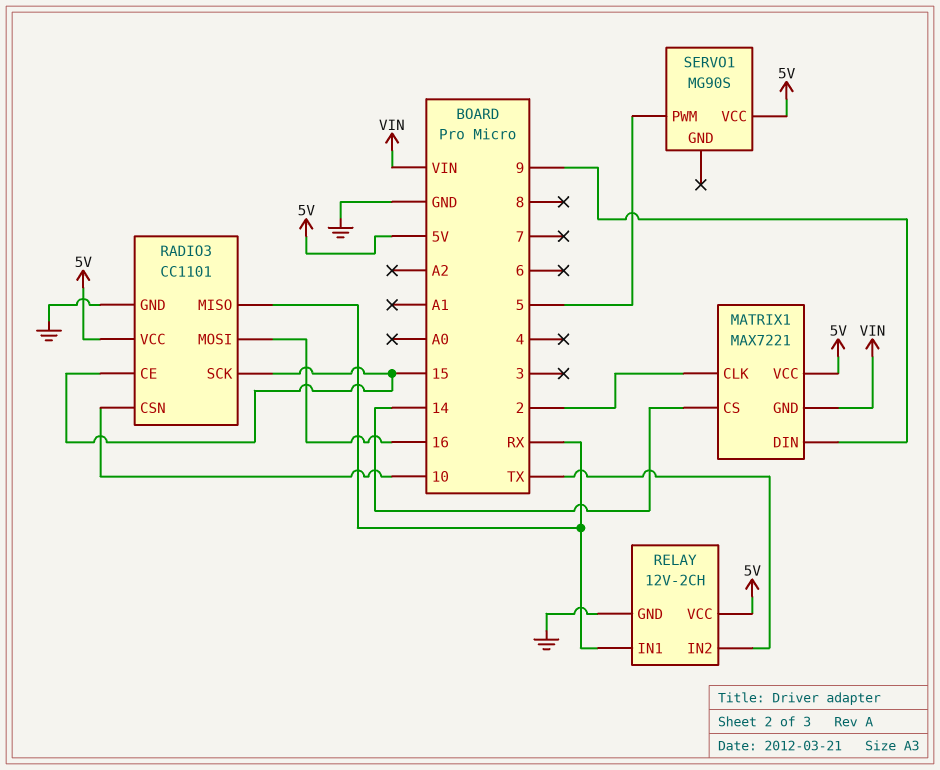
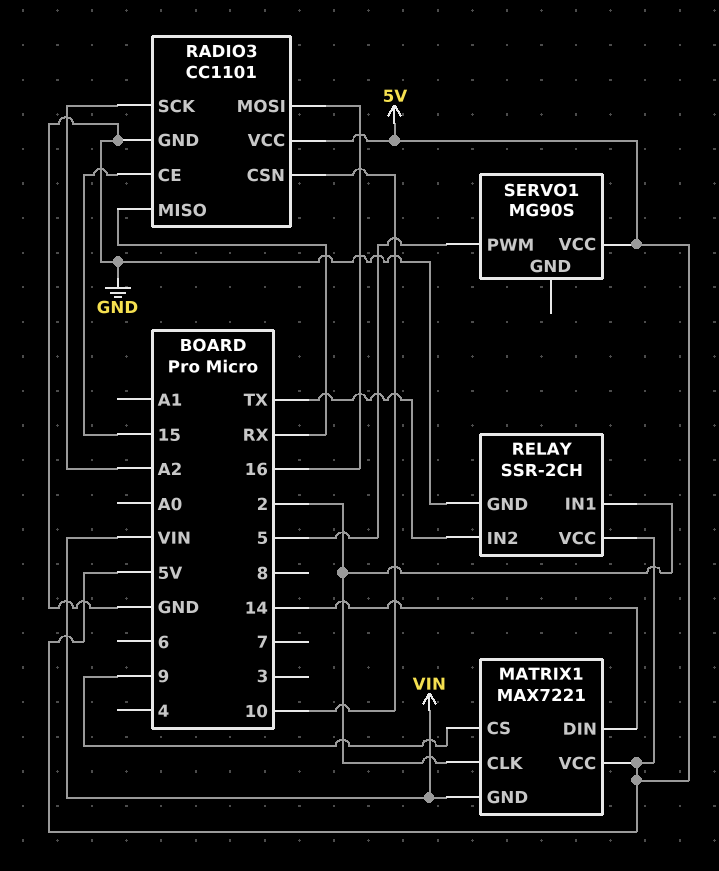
MATRIX1 pin CS: 14 -> 9
MATRIX1 pin DIN: 9 -> 14
RADIO3 pin SCK: 15 -> A2
RELAY: 12V-2CH -> SSR-2CH
RELAY pin IN1: RX -> 2

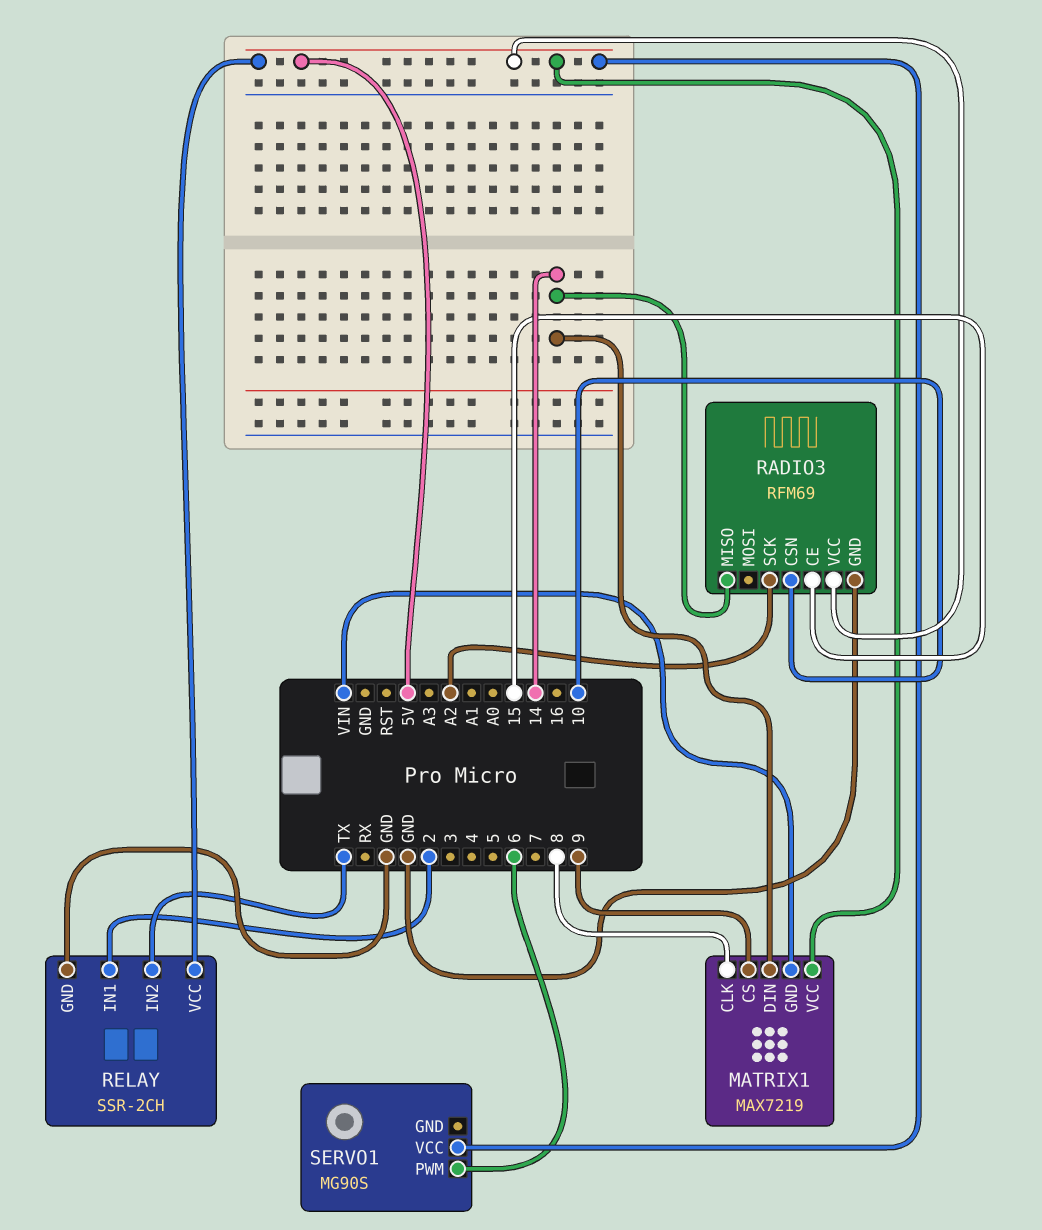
MATRIX1: MAX7221 -> MAX7219
MATRIX1 pin CLK: 2 -> 8
RADIO3: CC1101 -> RFM69
RADIO3 pin MISO: RX -> 14
RADIO3 pin MOSI: 16 -> none
SERVO1 pin PWM: 5 -> 6

